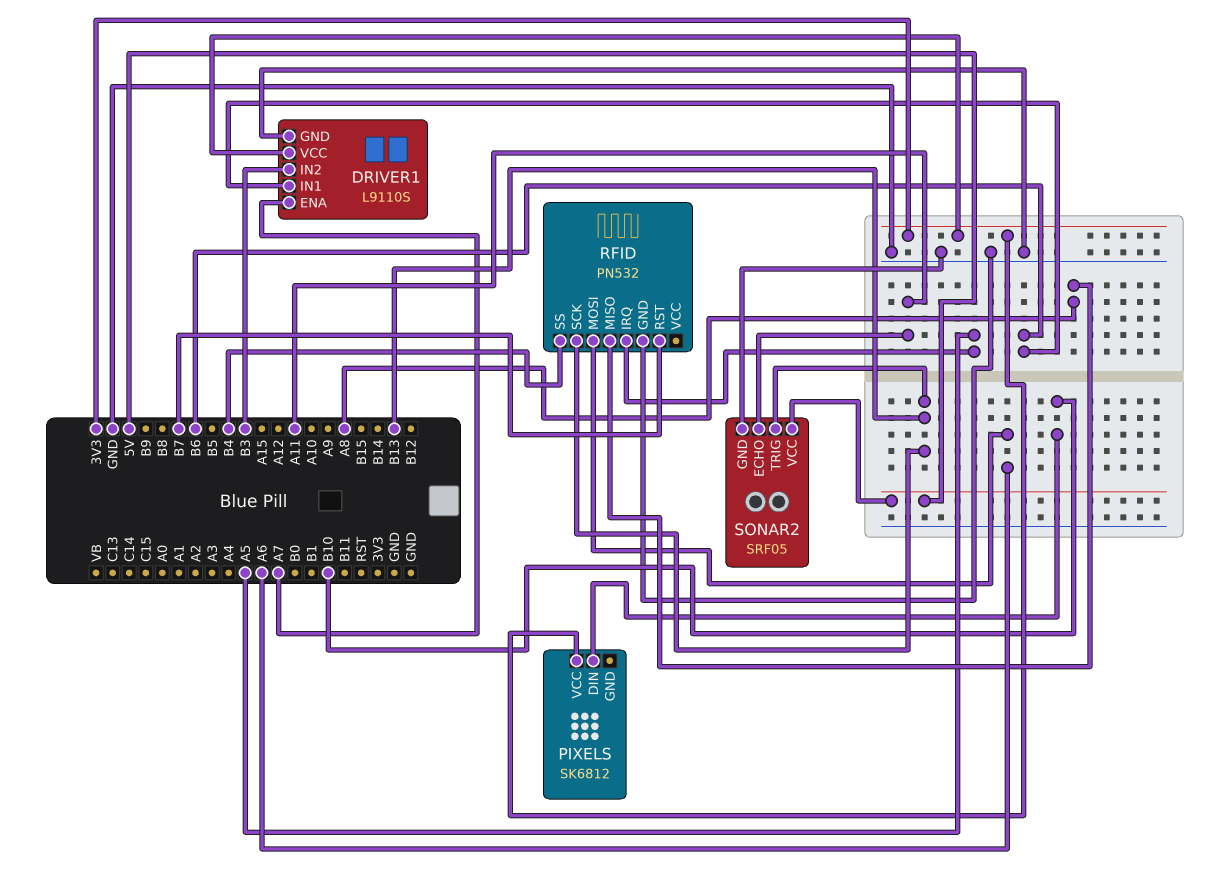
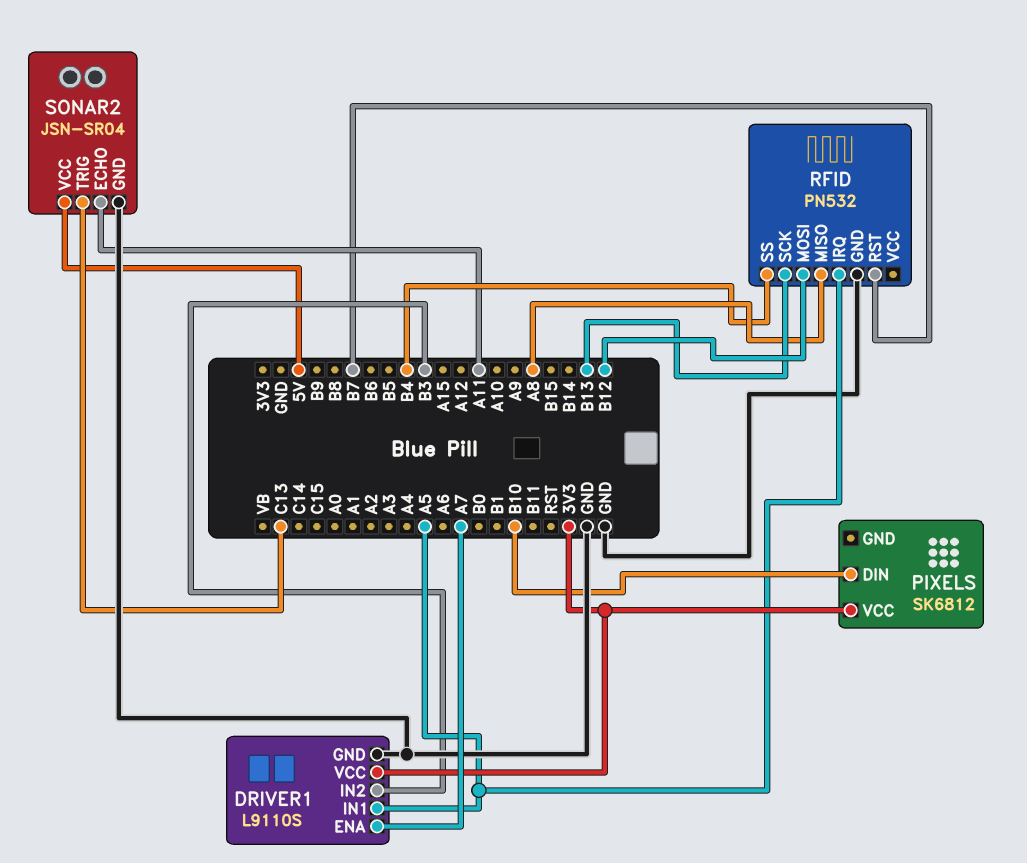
DRIVER1 pin IN1: B6 -> A5
RFID pin MOSI: A6 -> B12
SONAR2: SRF05 -> JSN-SR04
SONAR2 pin TRIG: B13 -> C13

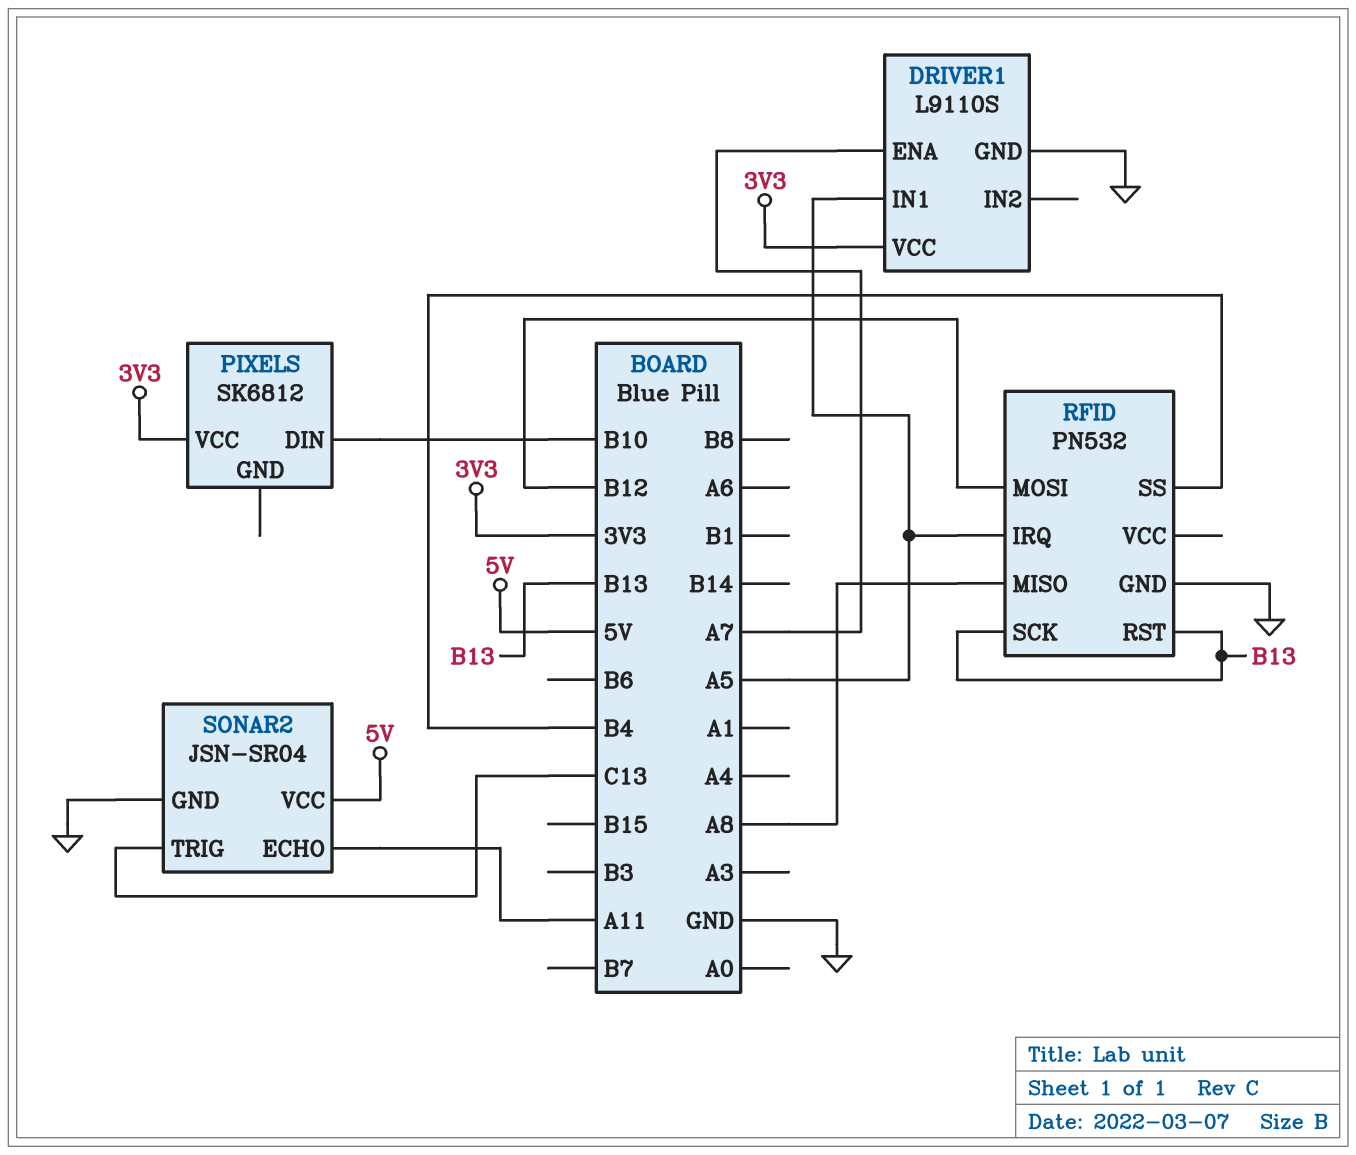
DRIVER1 pin IN2: B3 -> none
RFID pin RST: B7 -> B13

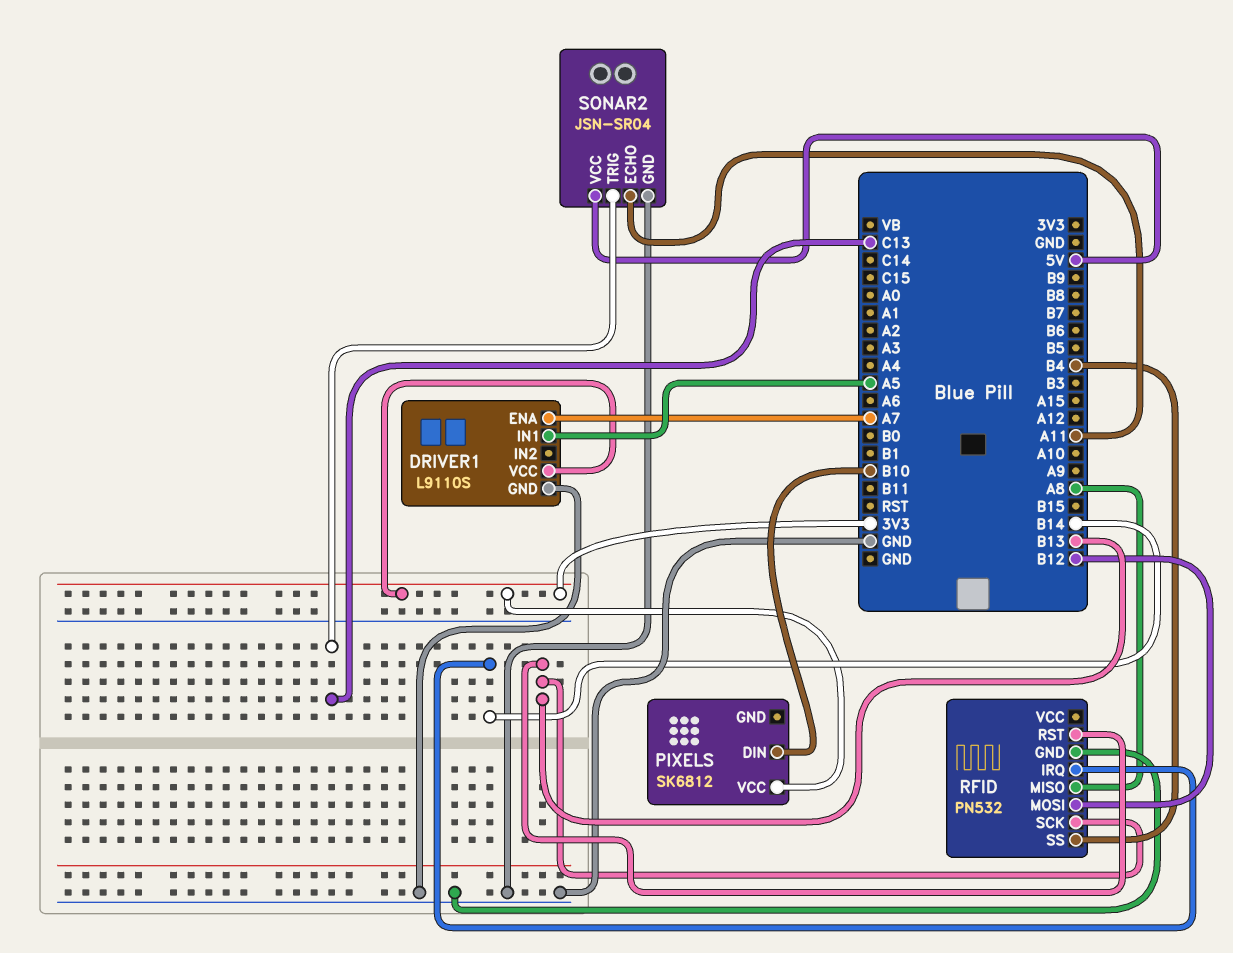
RFID pin IRQ: A5 -> B14

